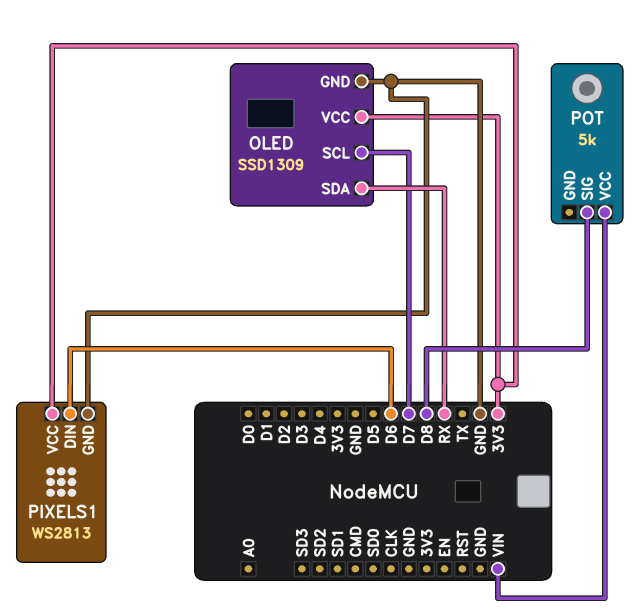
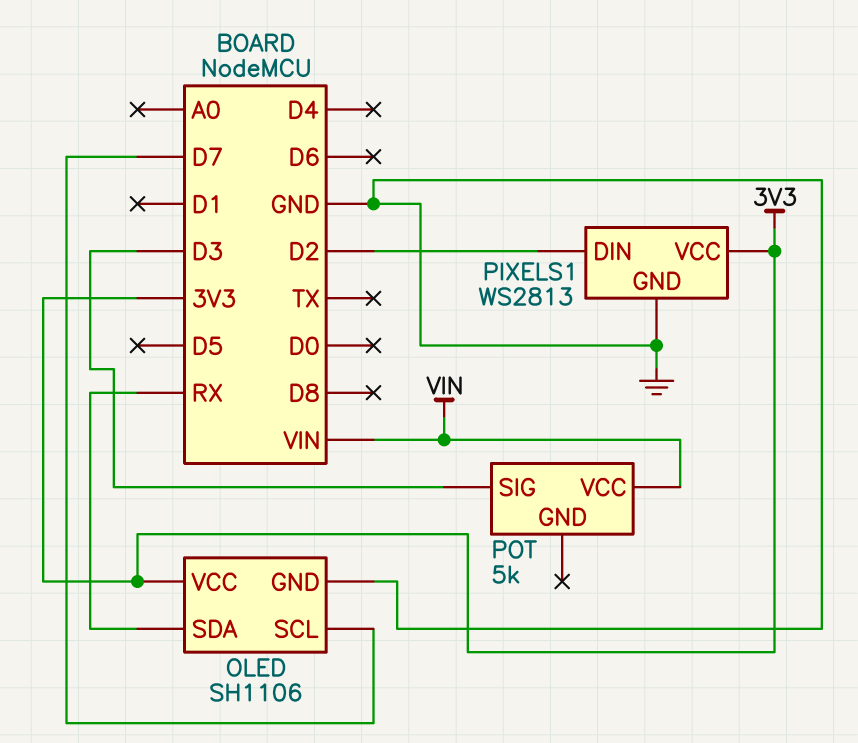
OLED: SSD1309 -> SH1106
PIXELS1 pin DIN: D6 -> D2
POT pin SIG: D8 -> D3

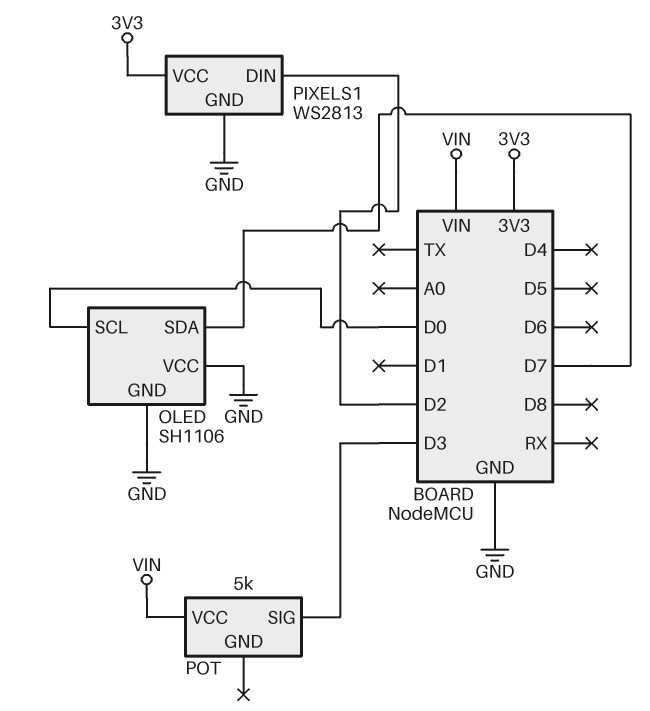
OLED pin SCL: D7 -> D0
OLED pin SDA: RX -> D7
OLED pin VCC: 3V3 -> GND

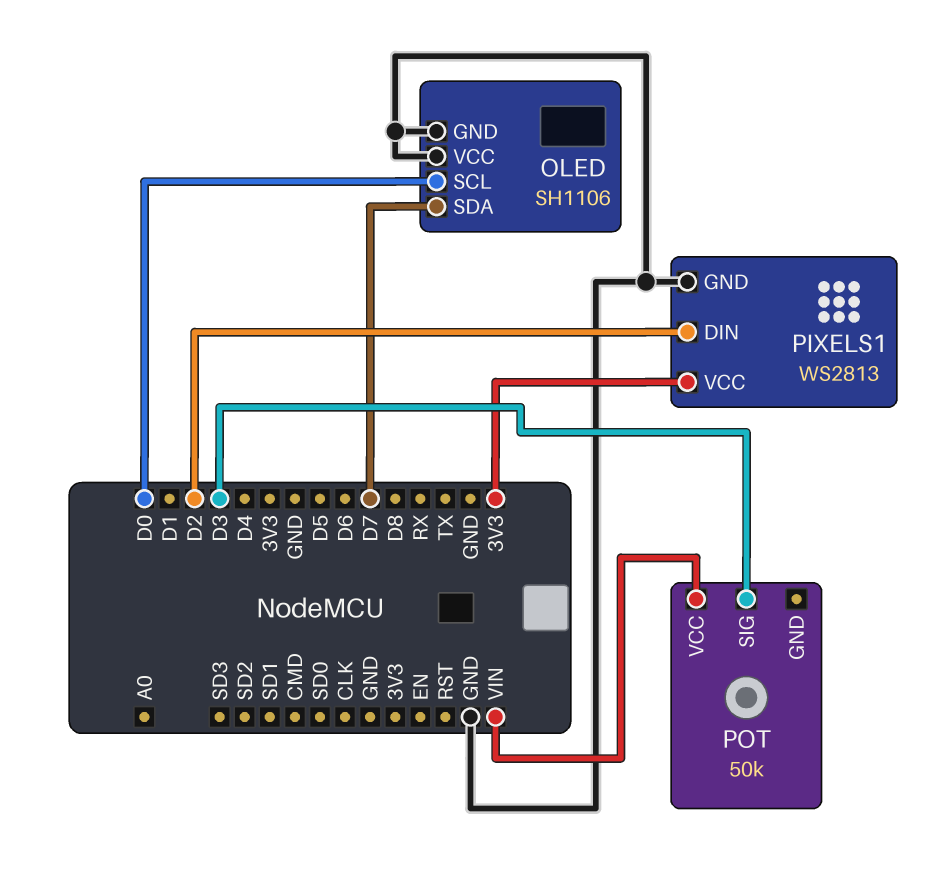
POT: 5k -> 50k

